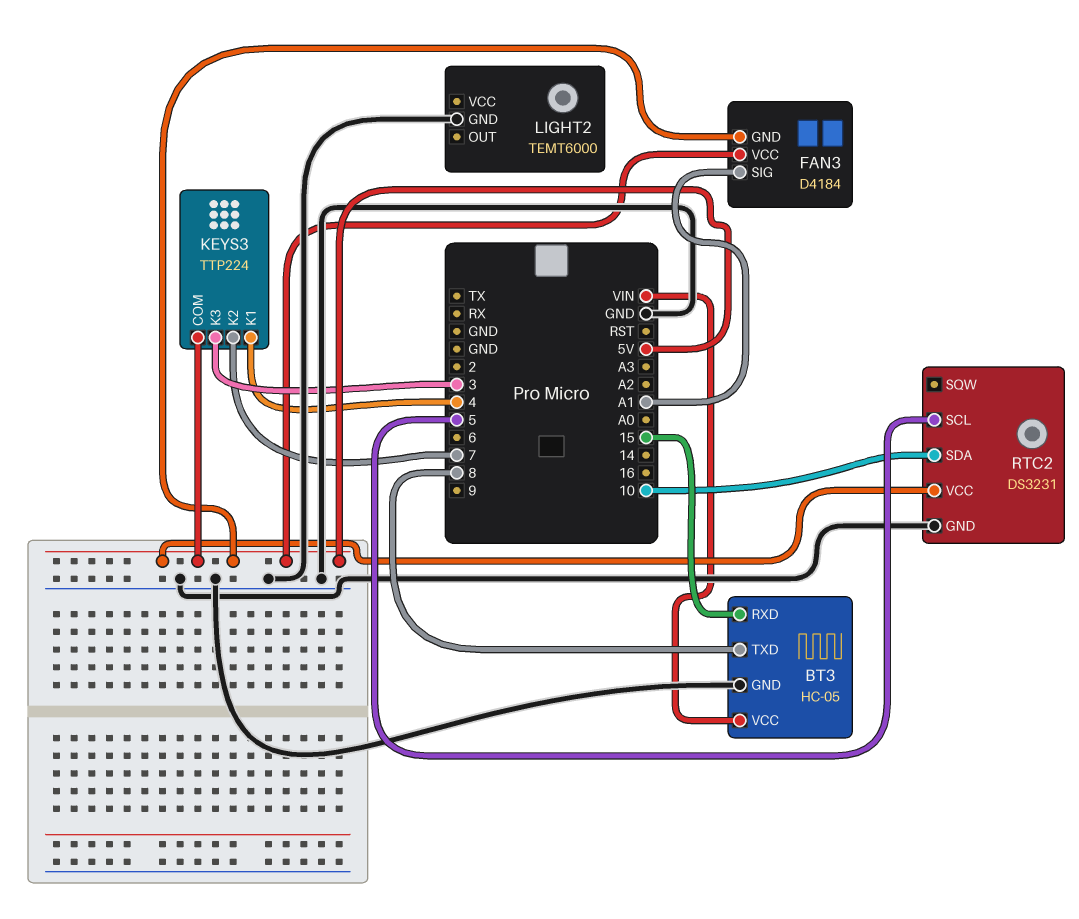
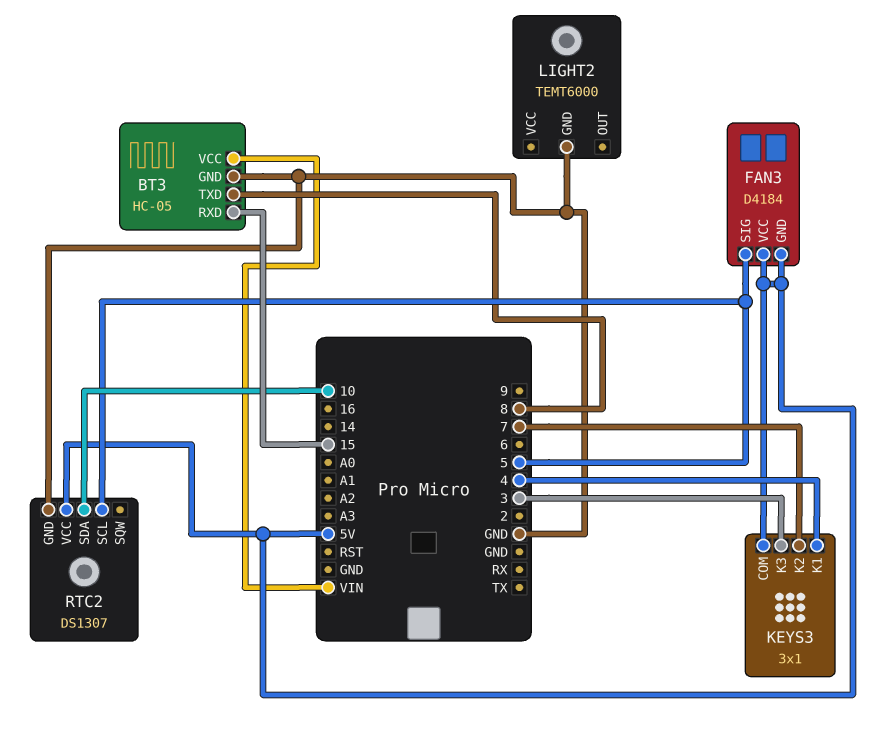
FAN3 pin SIG: A1 -> 5
KEYS3: TTP224 -> 3x1
RTC2: DS3231 -> DS1307

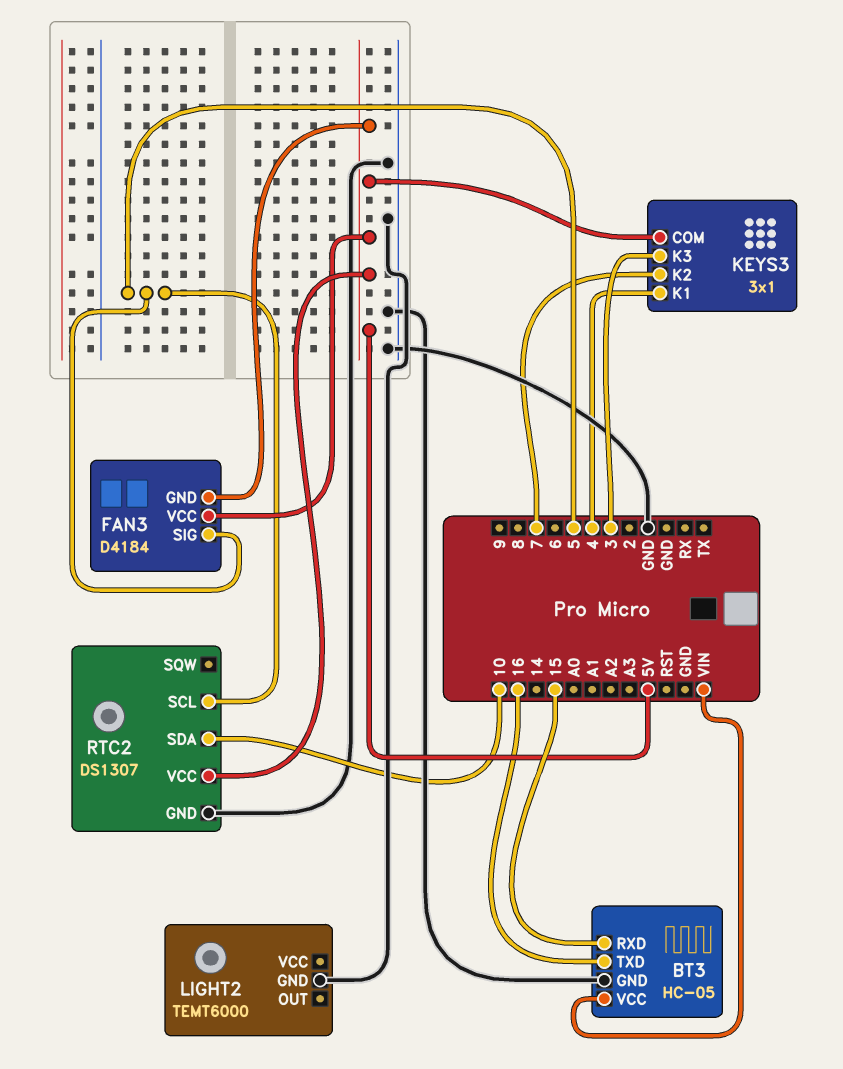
BT3 pin TXD: 8 -> 16

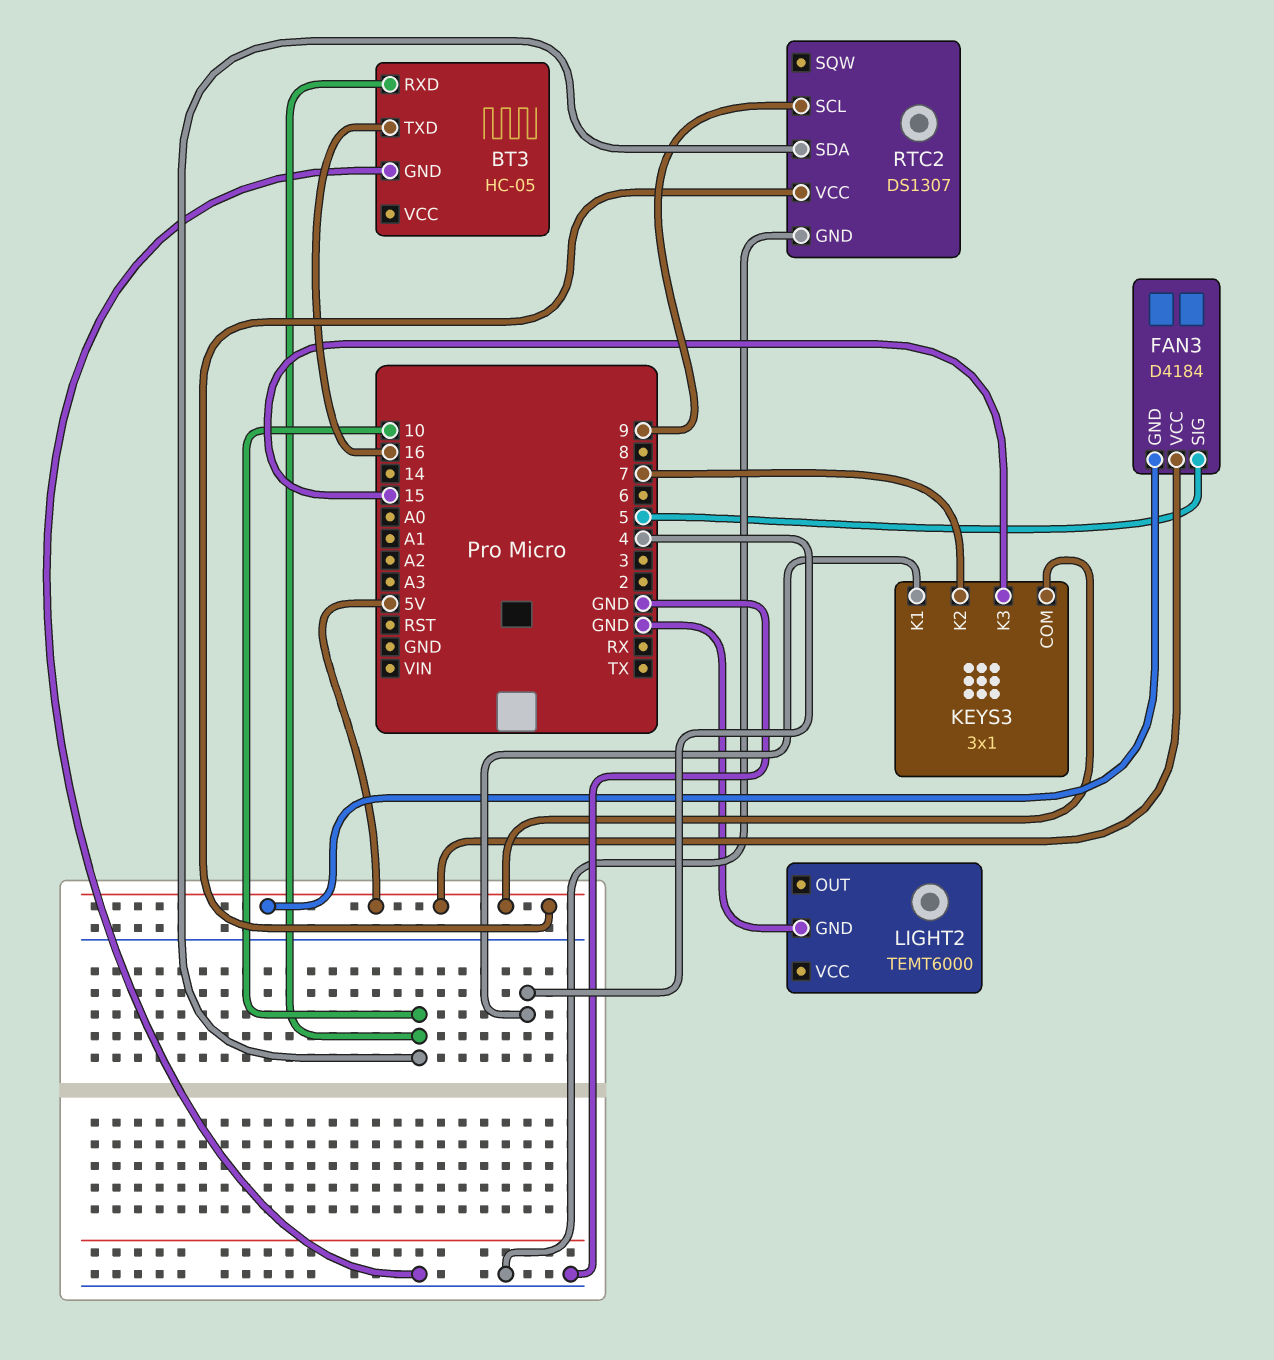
BT3 pin RXD: 15 -> 10
BT3 pin VCC: VIN -> none
KEYS3 pin K3: 3 -> 15
RTC2 pin SCL: 5 -> 9

